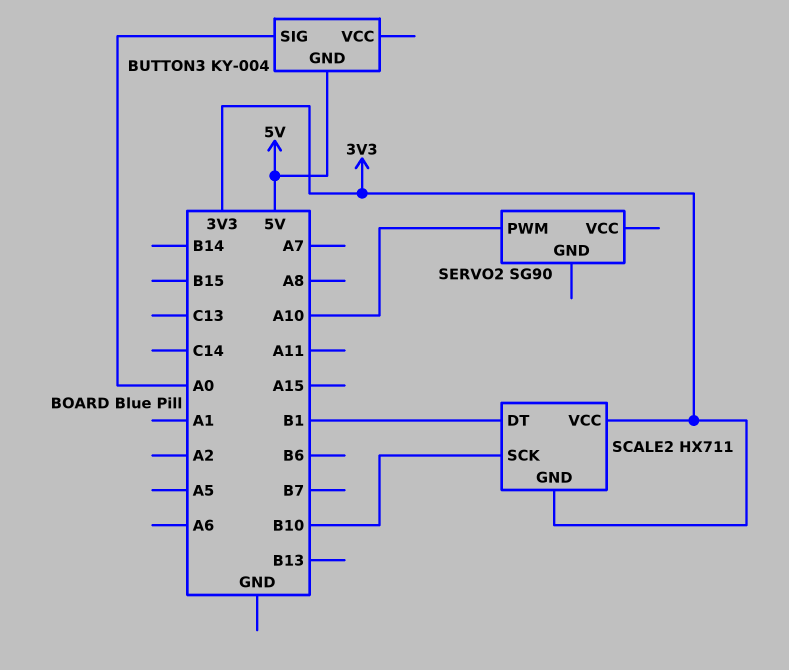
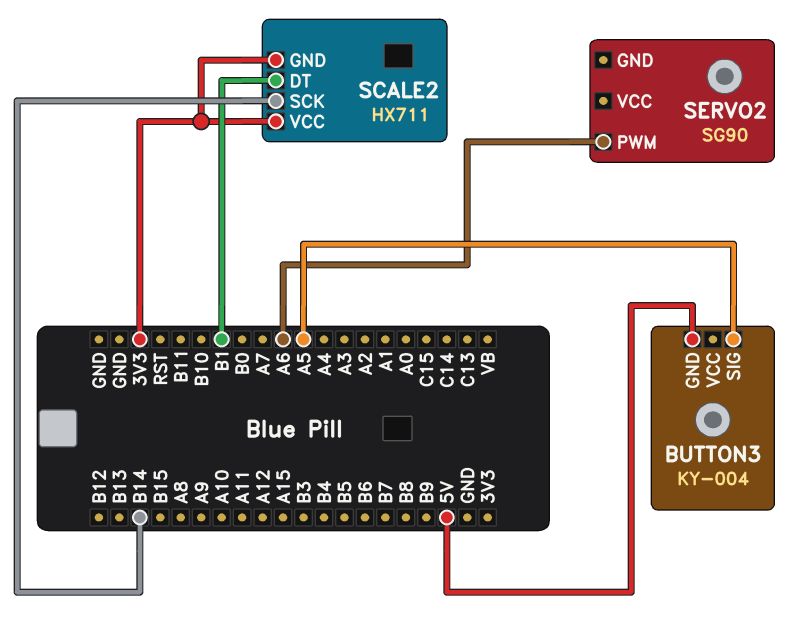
BUTTON3 pin SIG: A0 -> A5
SCALE2 pin SCK: B10 -> B14
SERVO2 pin PWM: A10 -> A6

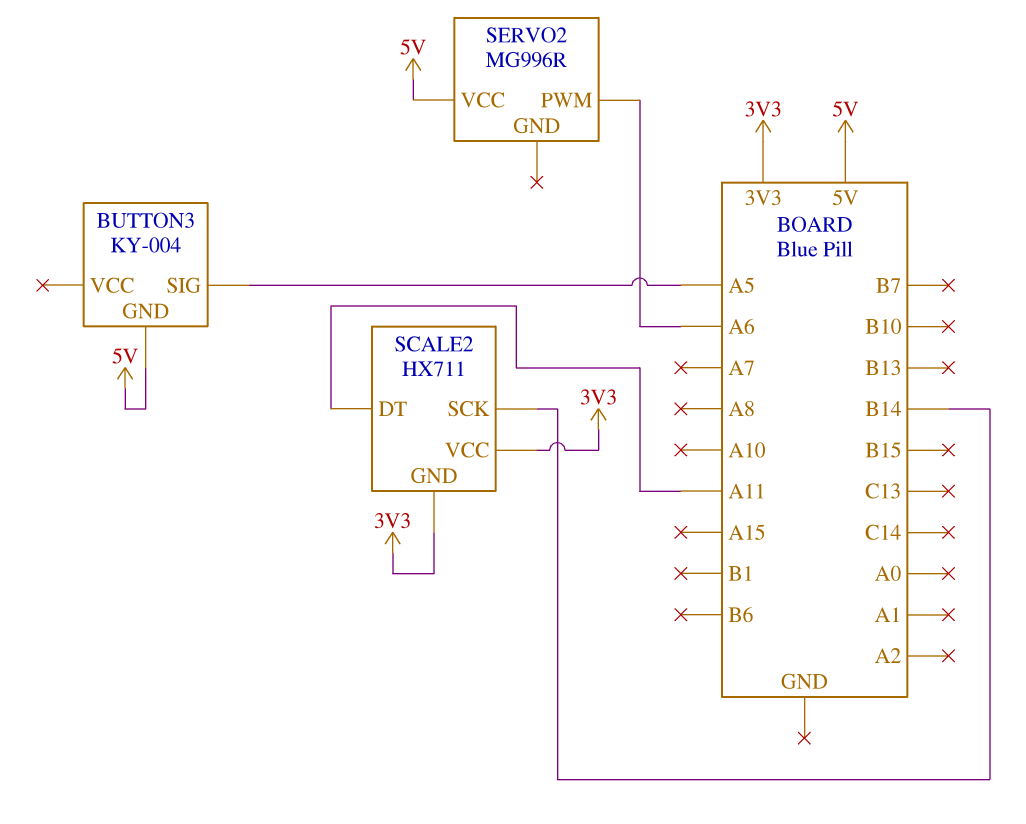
SCALE2 pin DT: B1 -> A11
SERVO2: SG90 -> MG996R
SERVO2 pin VCC: none -> 5V

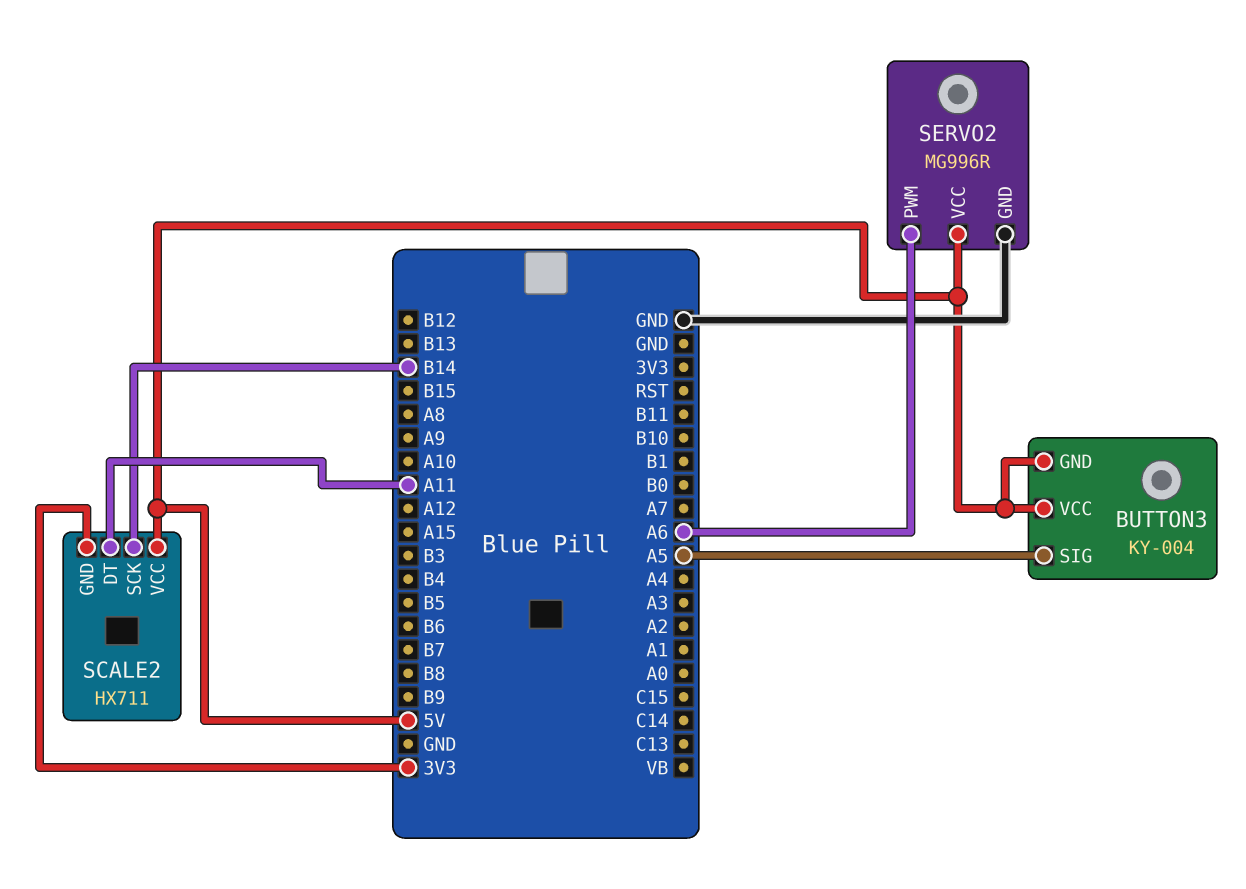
BUTTON3 pin VCC: none -> 5V
SCALE2 pin VCC: 3V3 -> 5V
SERVO2 pin GND: none -> GND

